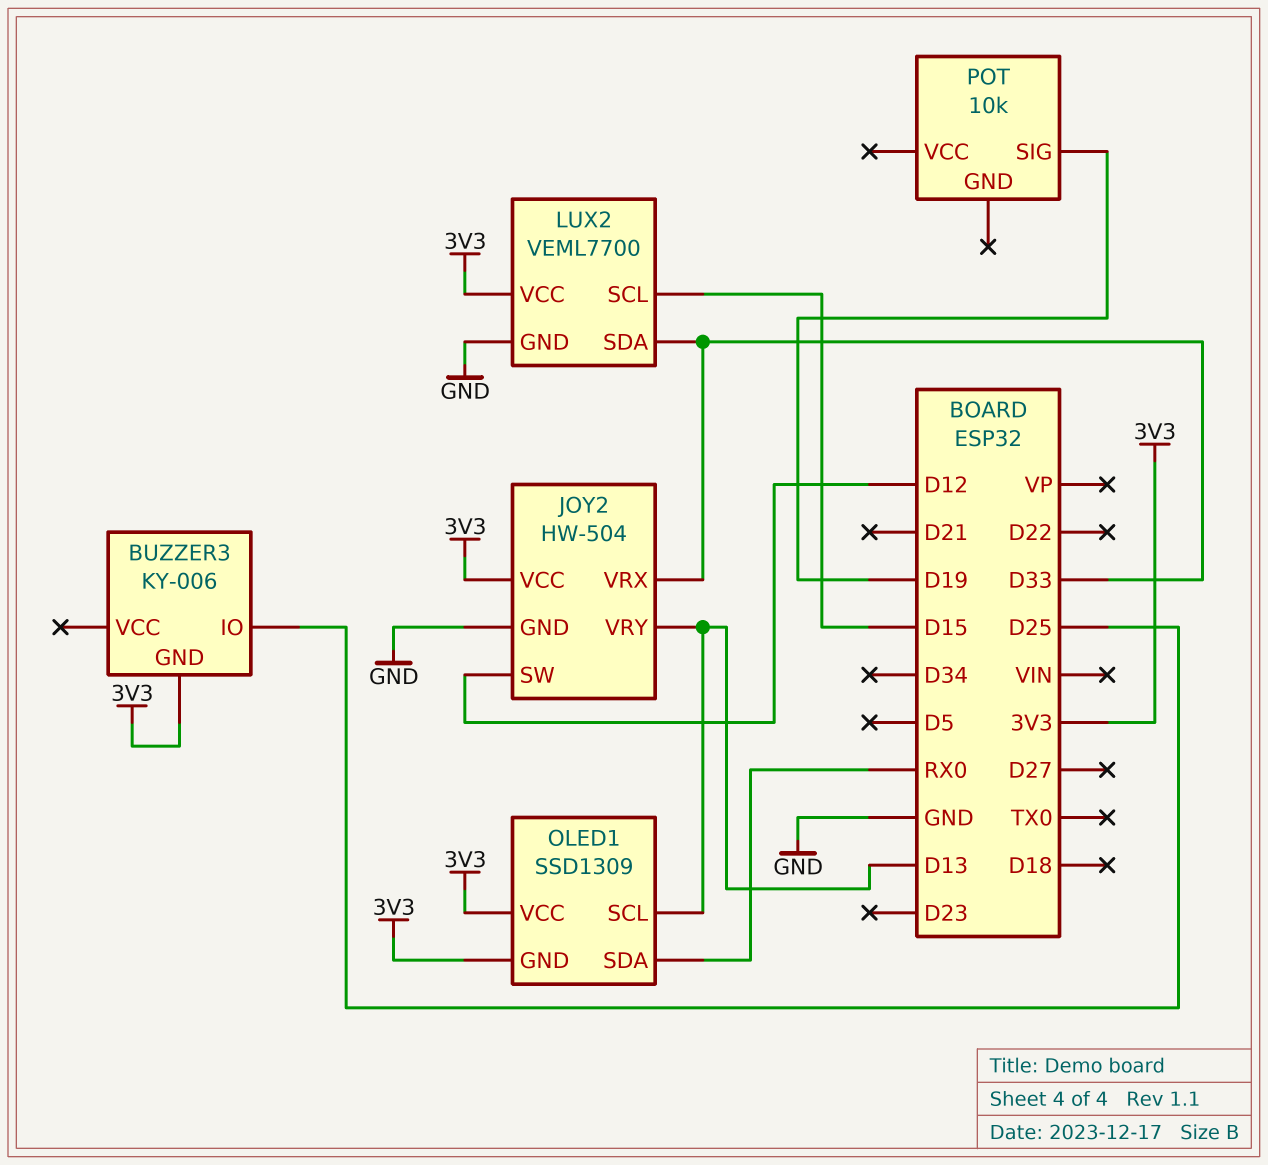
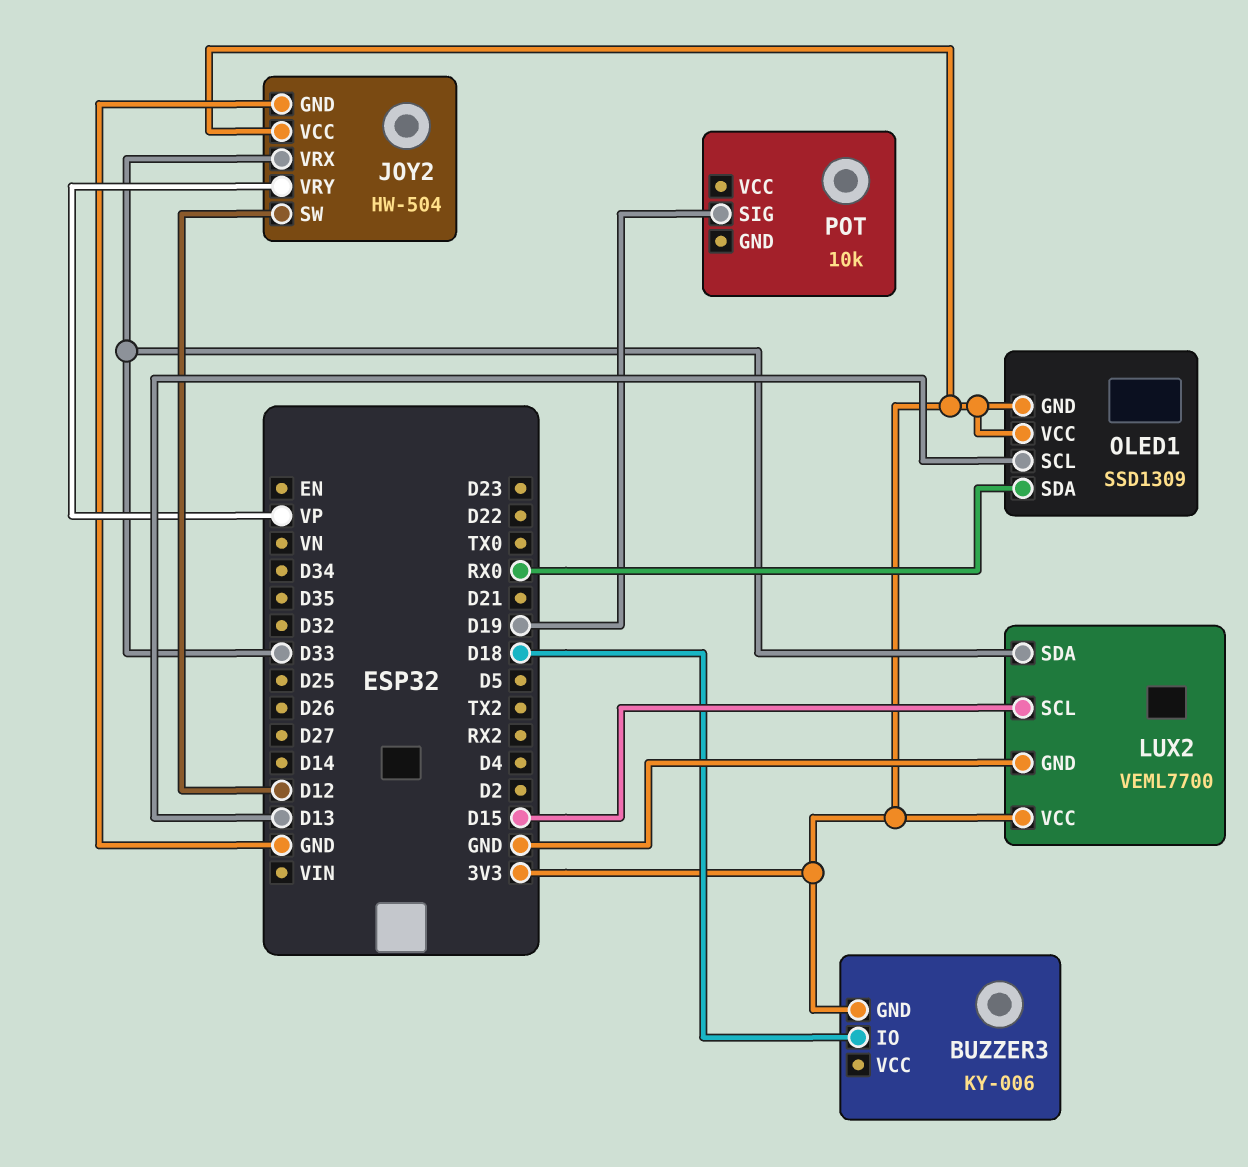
BUZZER3 pin IO: D25 -> D18
JOY2 pin VRY: D13 -> VP

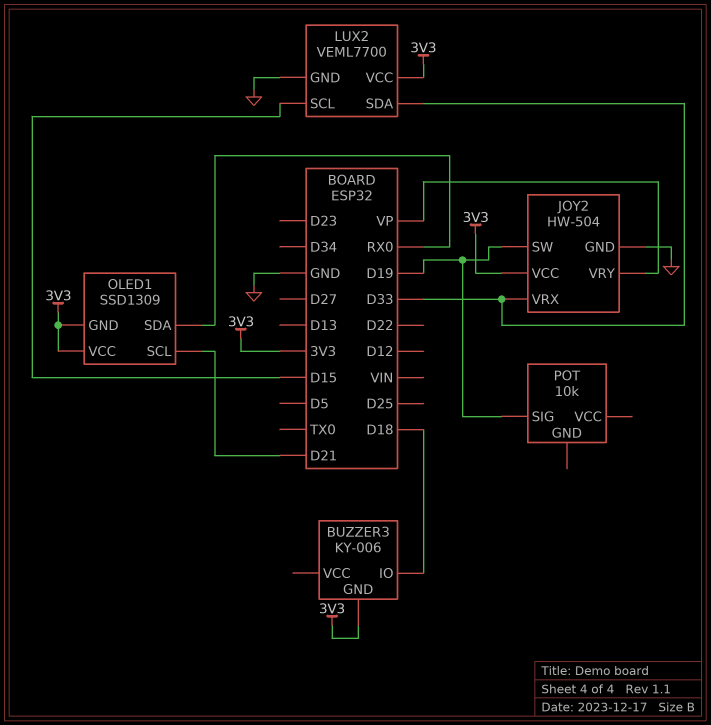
JOY2 pin SW: D12 -> D19
OLED1 pin SCL: D13 -> D21

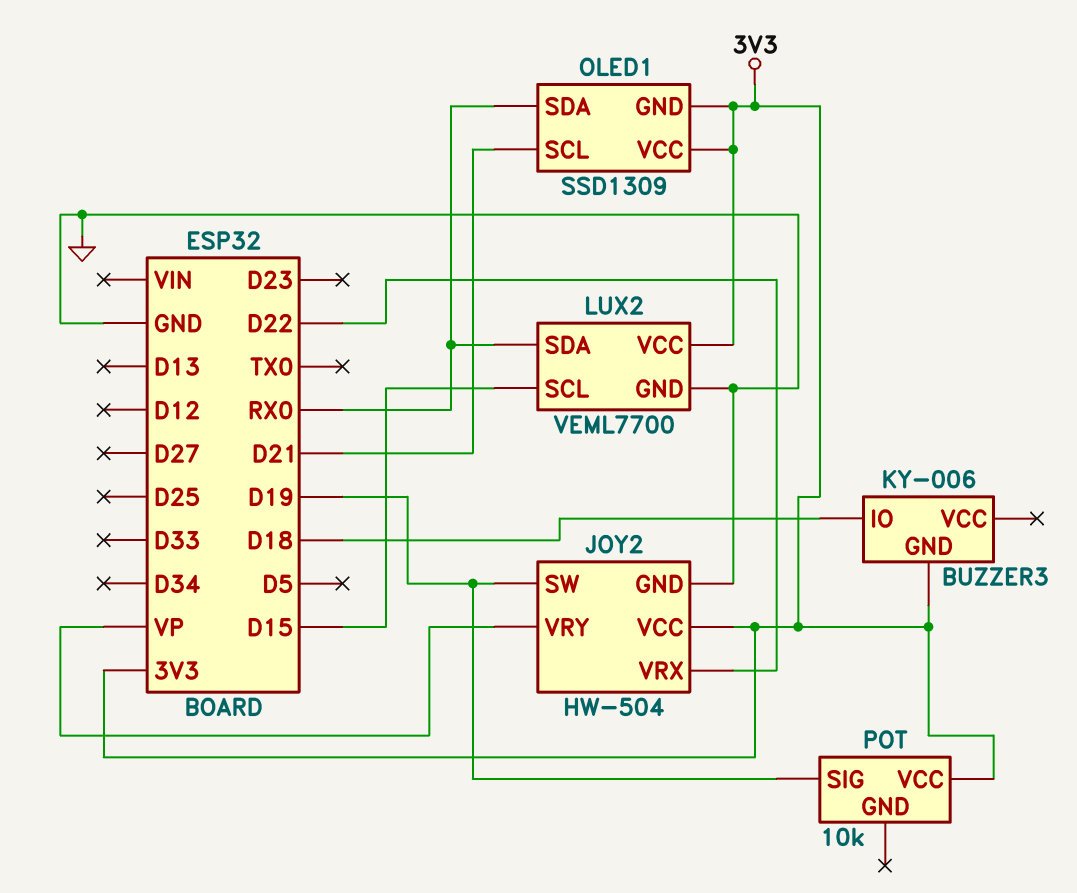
JOY2 pin VRX: D33 -> D22
LUX2 pin SDA: D33 -> RX0
POT pin VCC: none -> 3V3

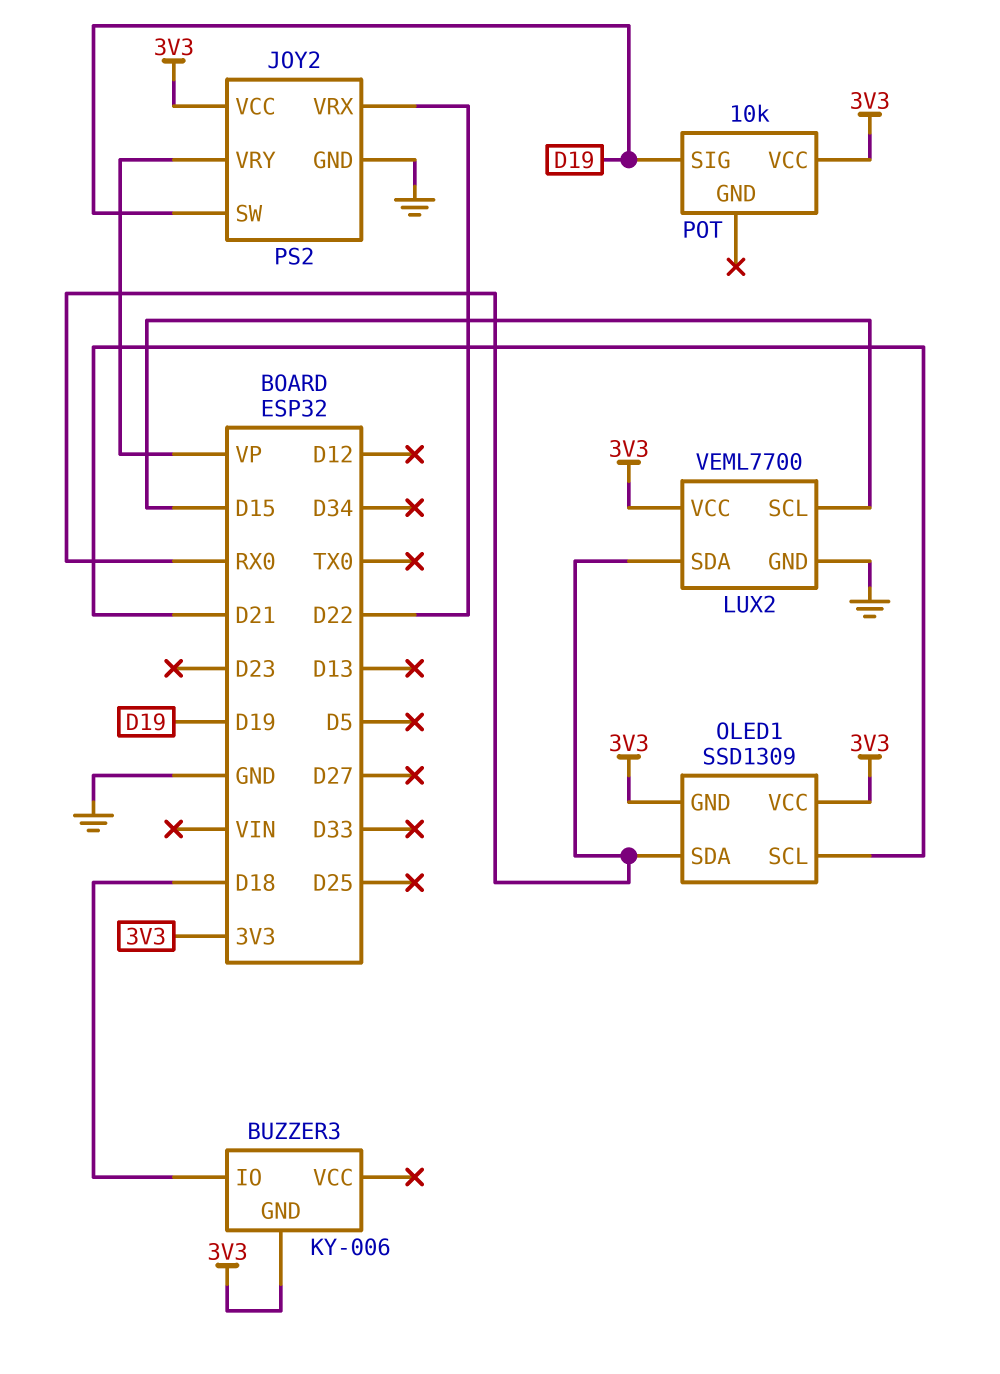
JOY2: HW-504 -> PS2

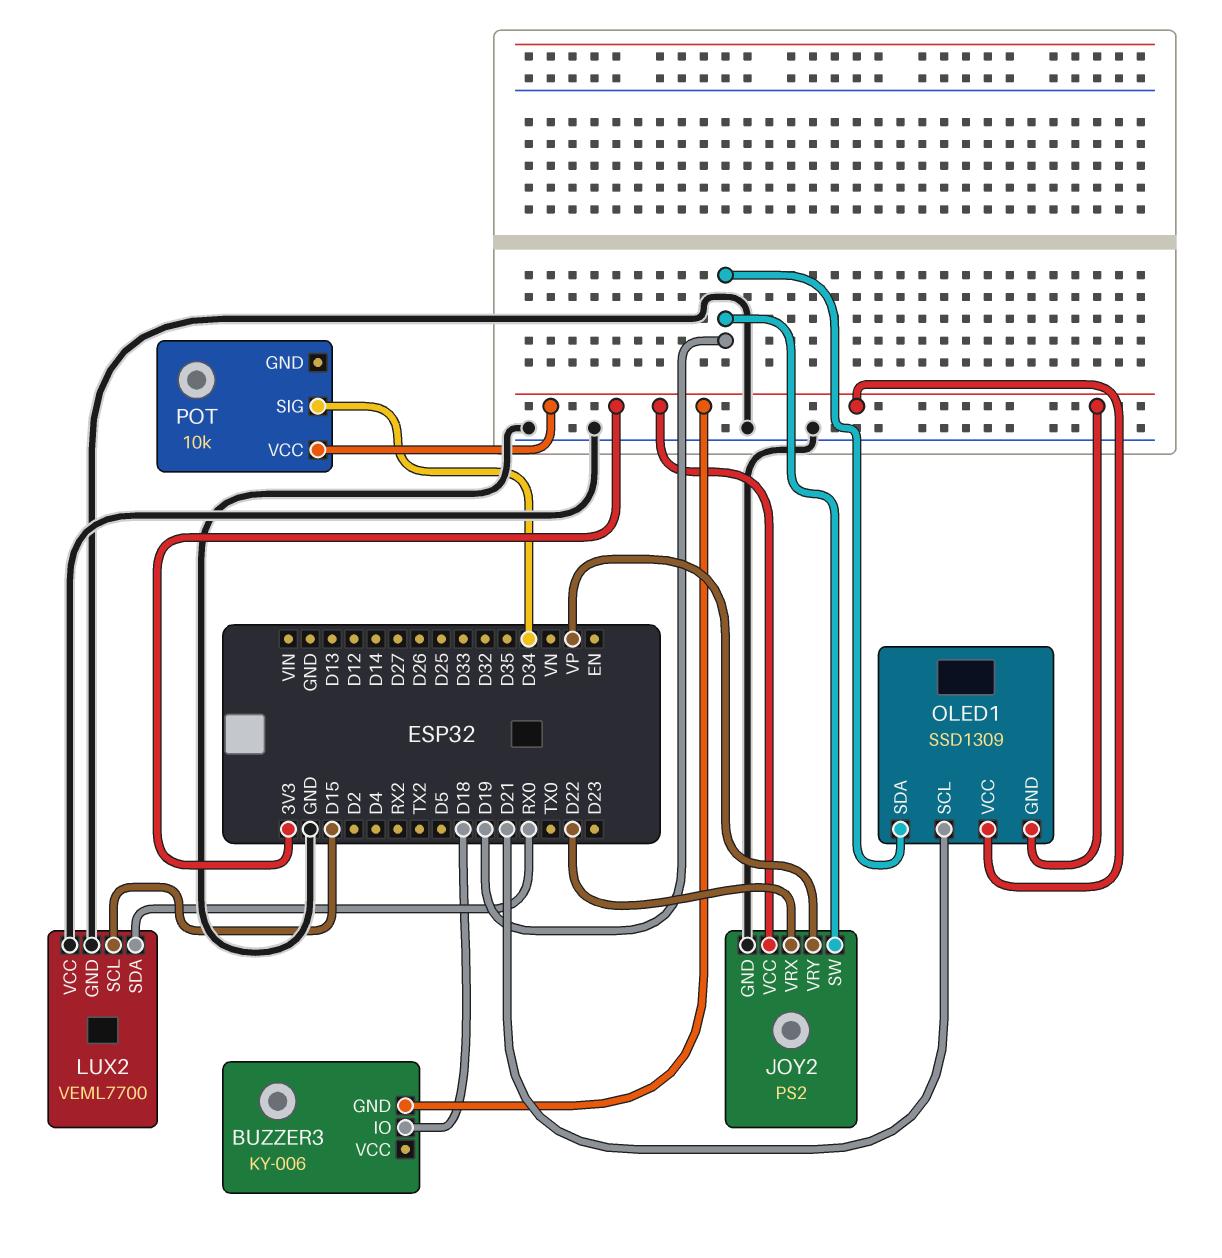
LUX2 pin VCC: 3V3 -> GND
OLED1 pin SDA: RX0 -> D19
POT pin SIG: D19 -> D34

